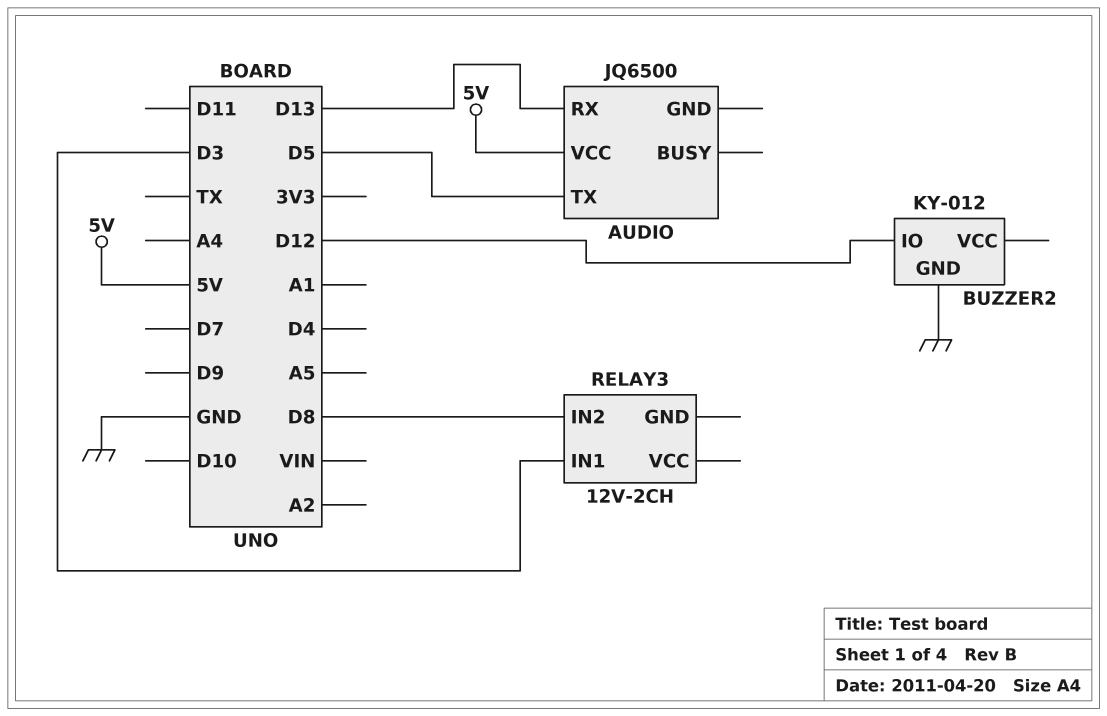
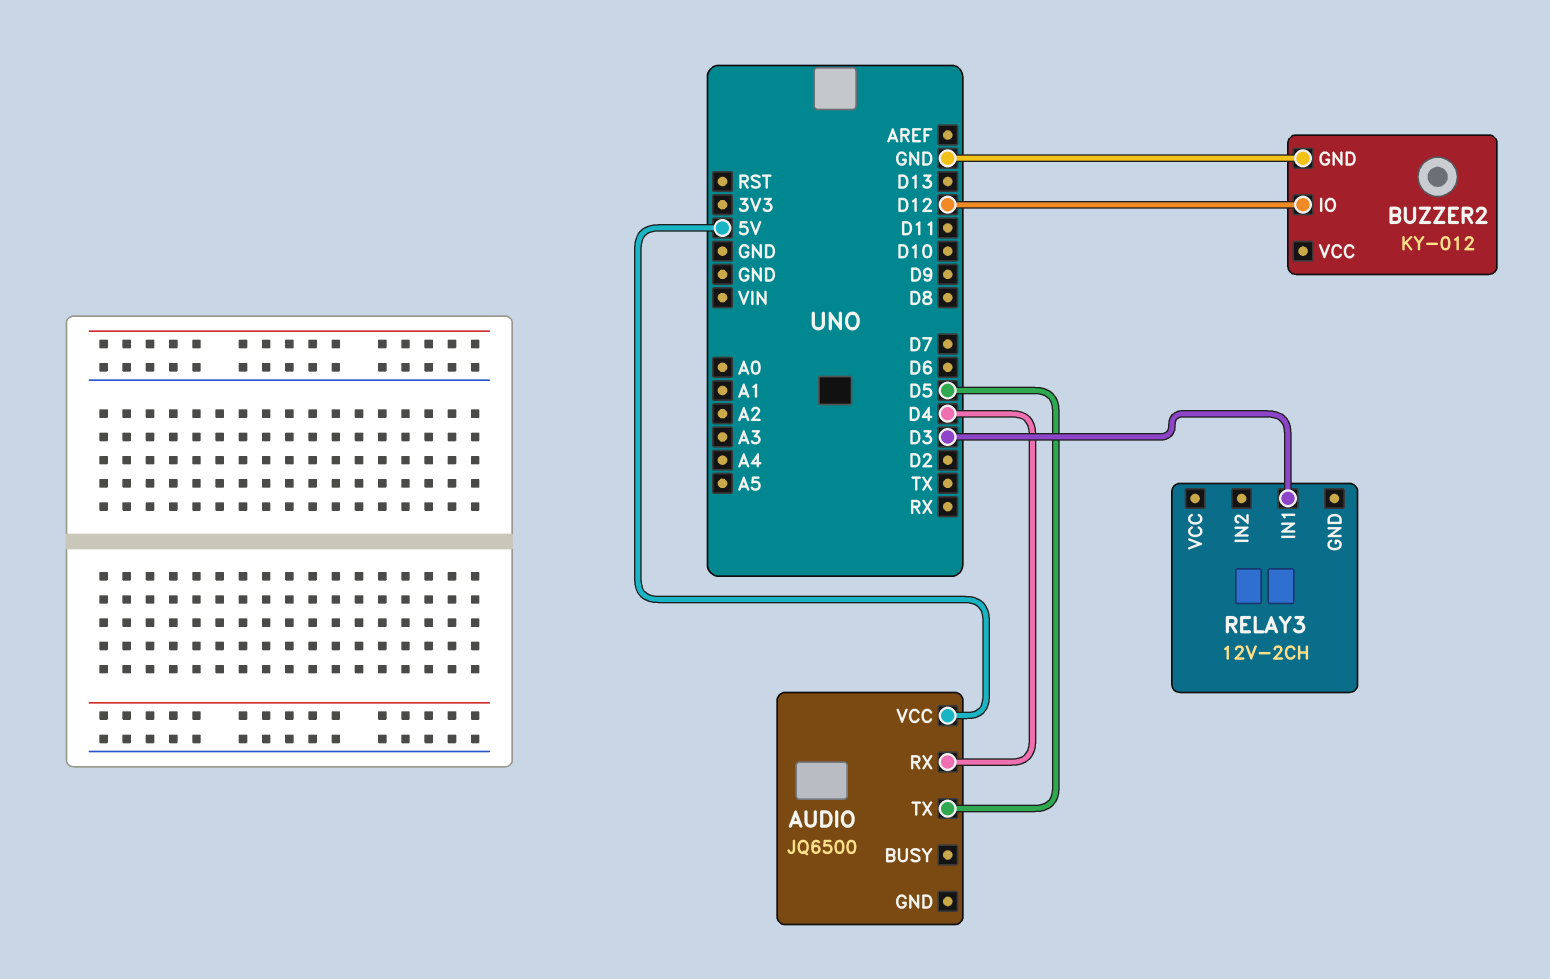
AUDIO pin RX: D13 -> D4
RELAY3 pin IN2: D8 -> none

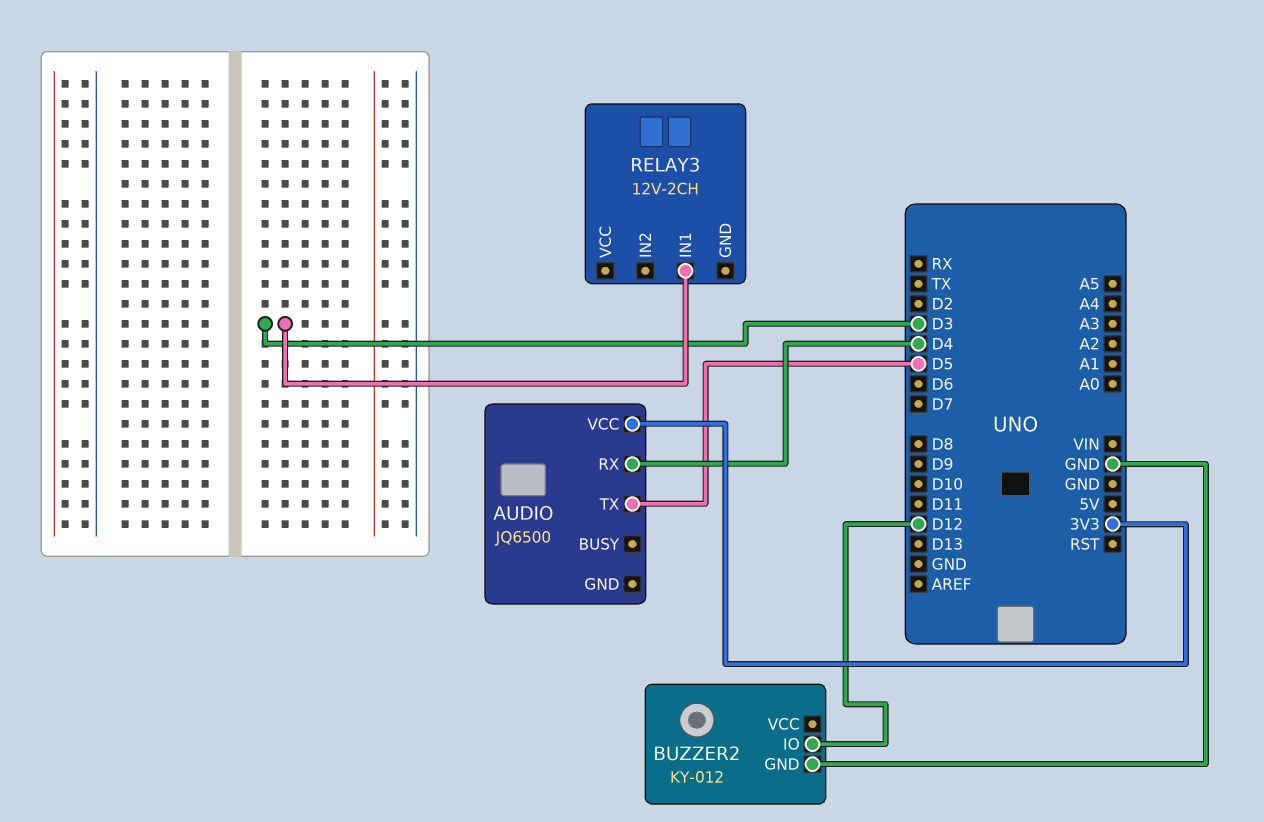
AUDIO pin VCC: 5V -> 3V3

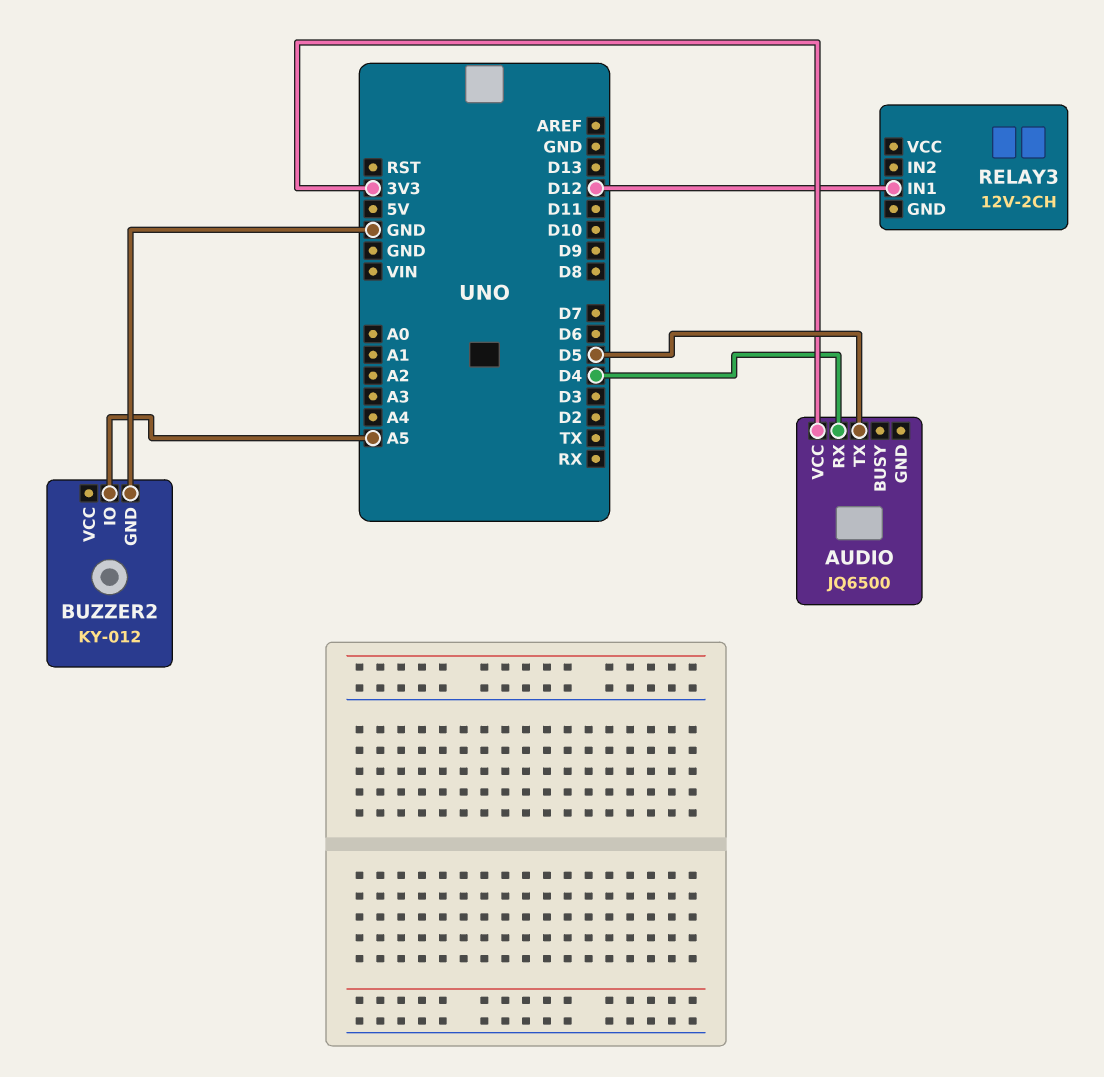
BUZZER2 pin IO: D12 -> A5
RELAY3 pin IN1: D3 -> D12

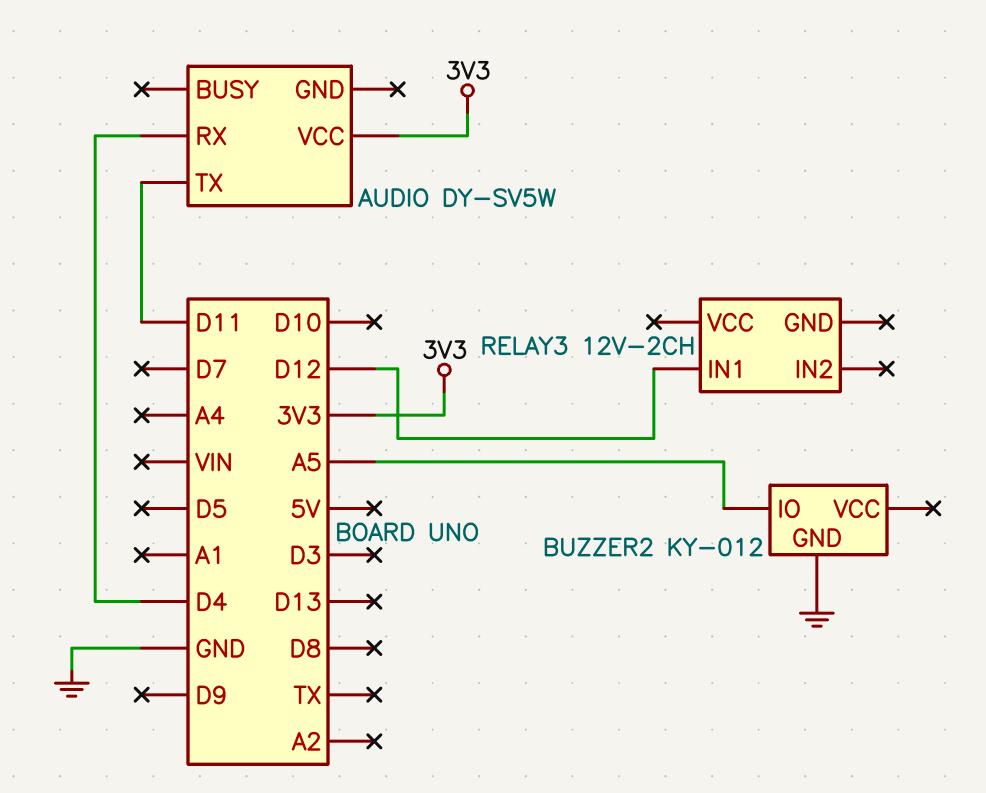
AUDIO: JQ6500 -> DY-SV5W
AUDIO pin TX: D5 -> D11

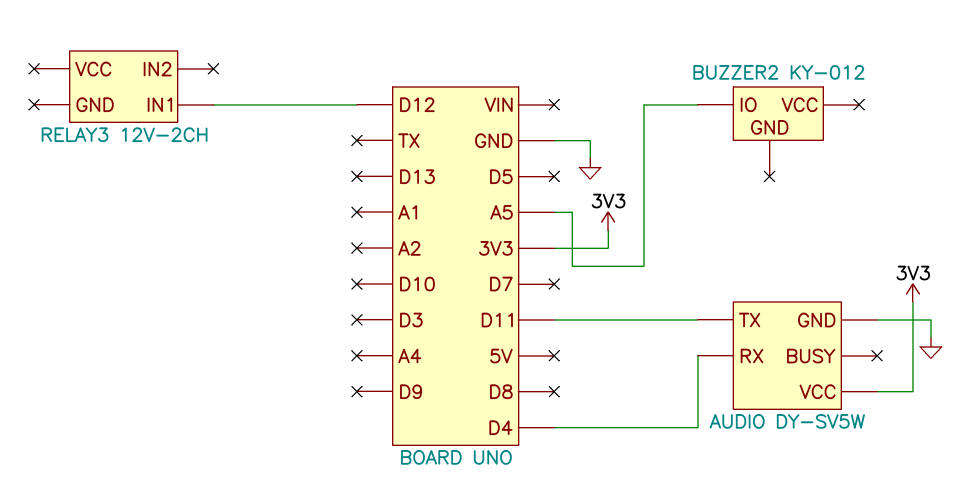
AUDIO pin GND: none -> GND
BUZZER2 pin GND: GND -> none

